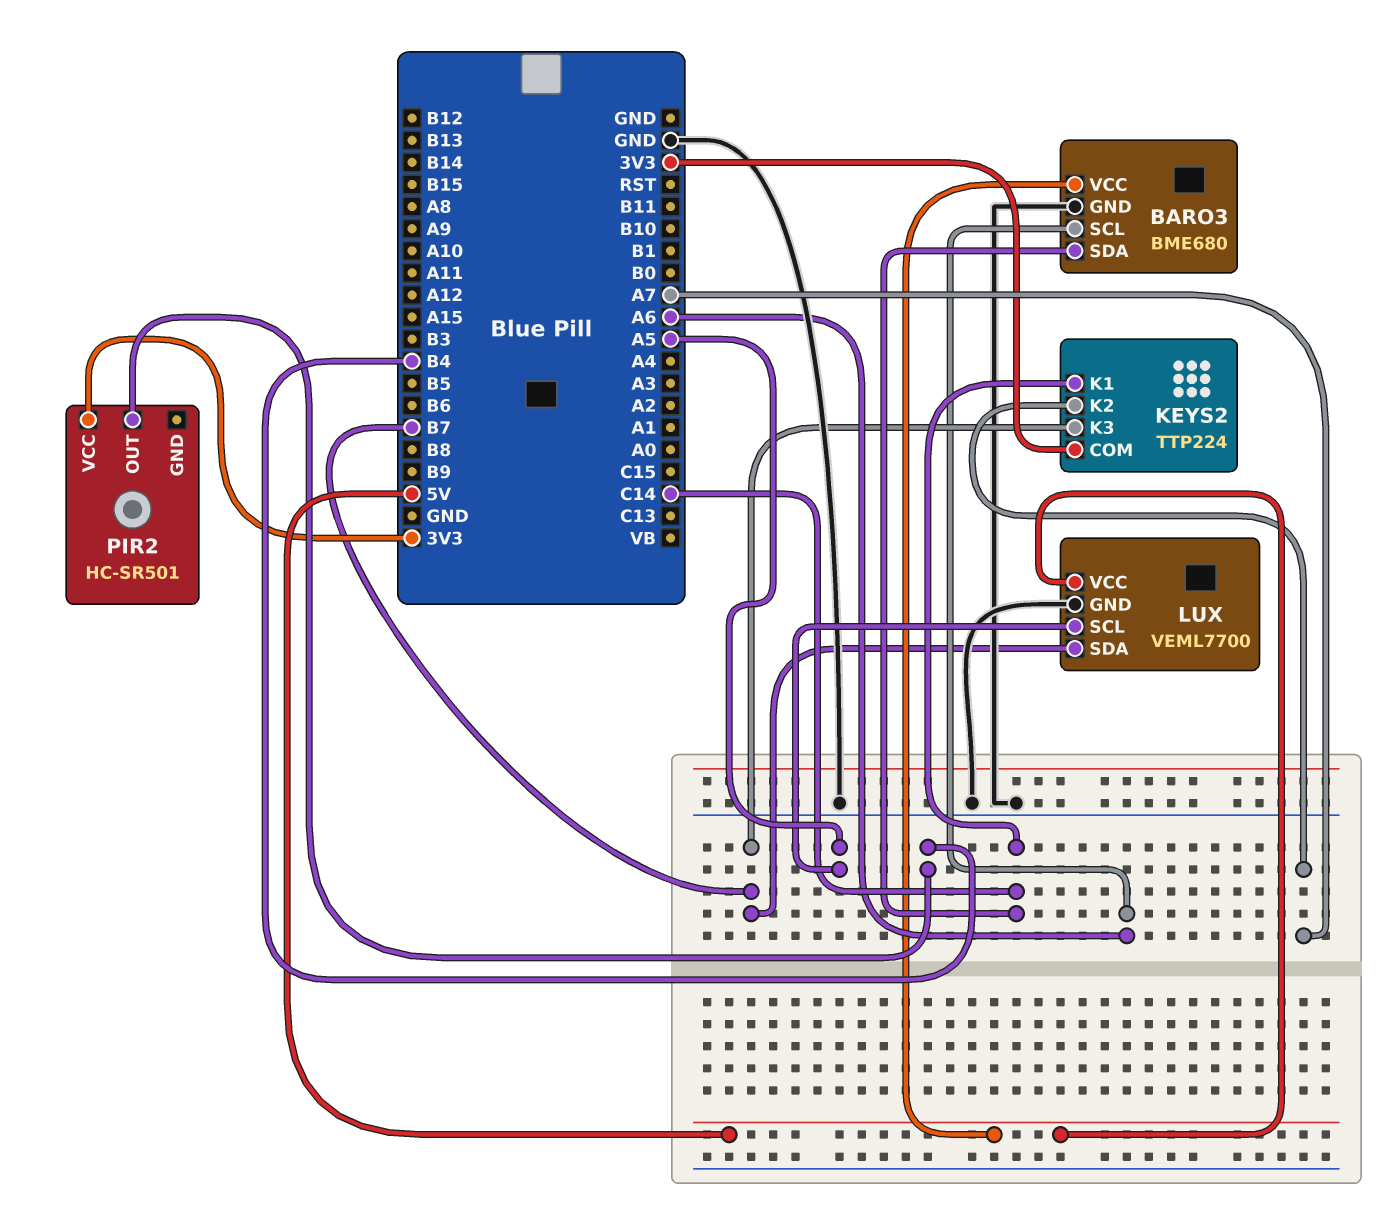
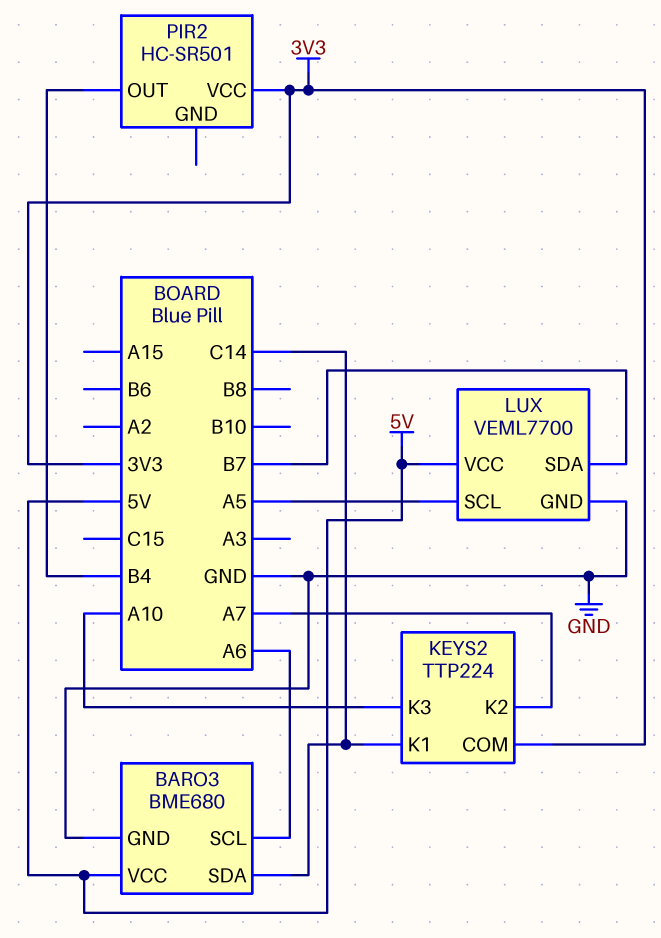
KEYS2 pin K3: B7 -> A10

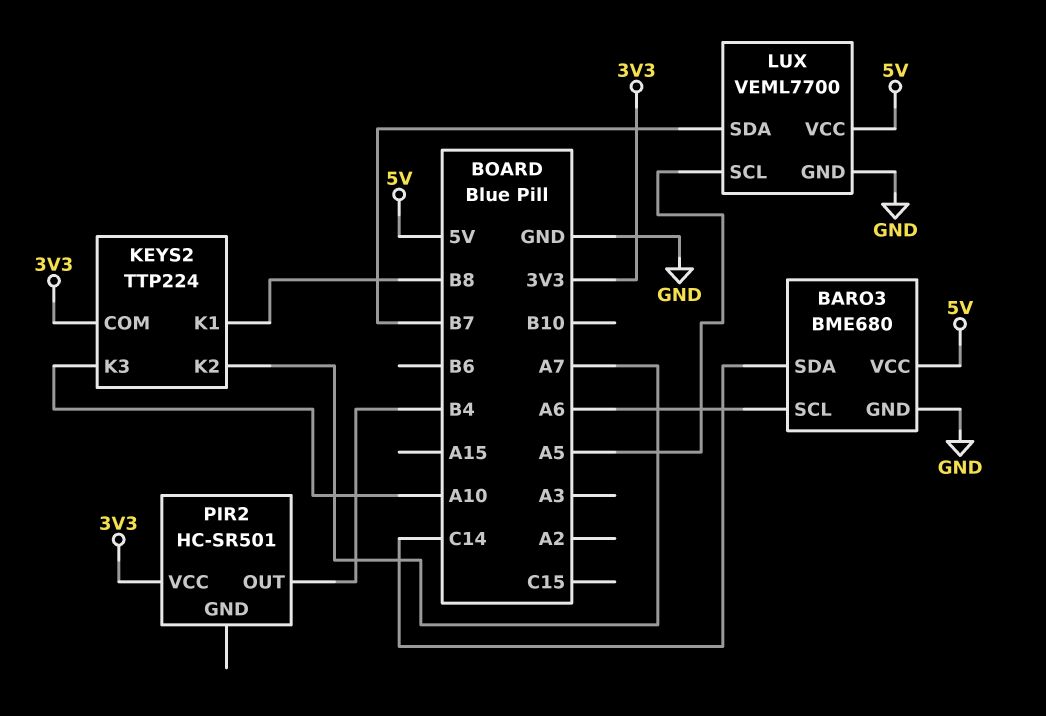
KEYS2 pin K1: C14 -> B8

